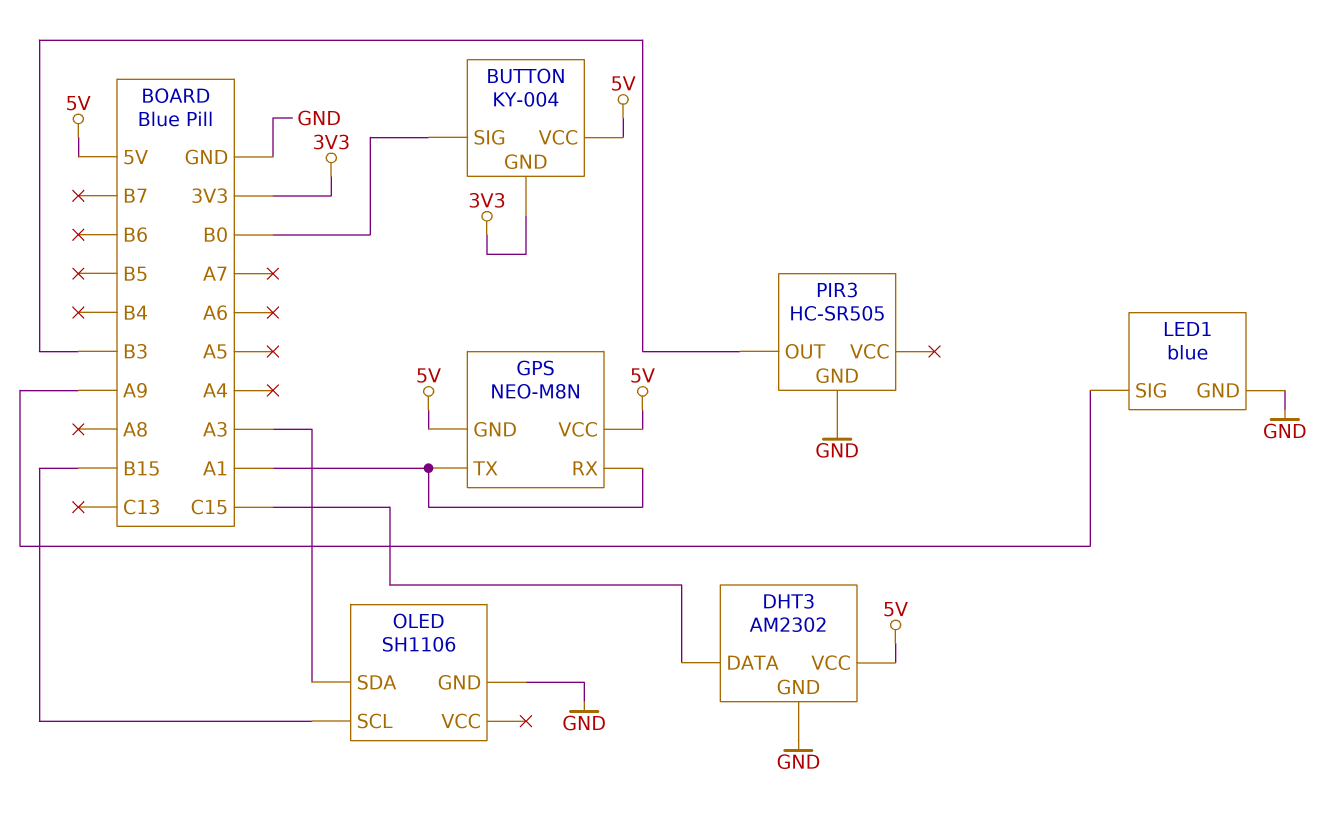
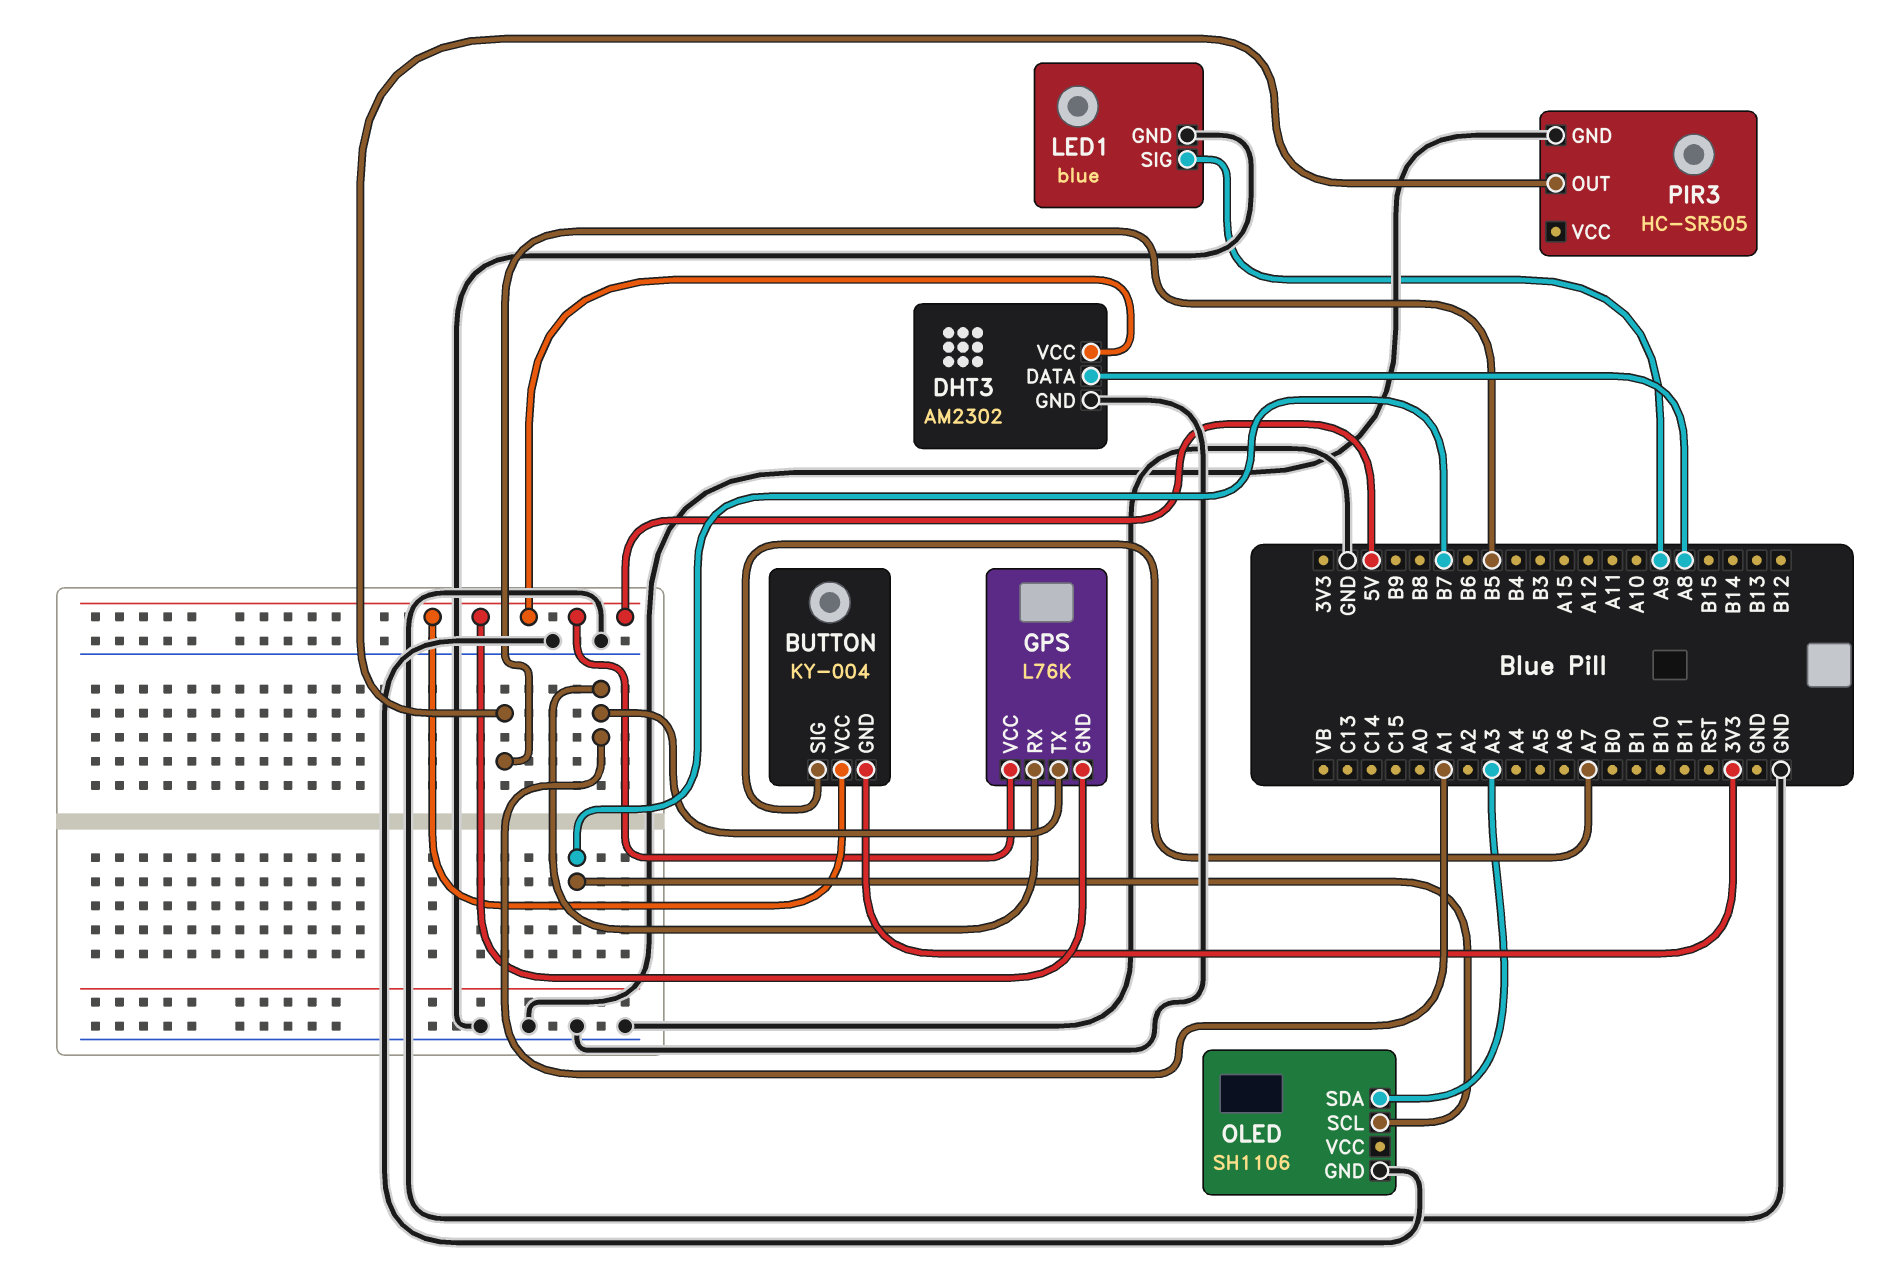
BUTTON pin SIG: B0 -> A7
DHT3 pin DATA: C15 -> A8
GPS: NEO-M8N -> L76K
OLED pin SCL: B15 -> B7
PIR3 pin OUT: B3 -> B5

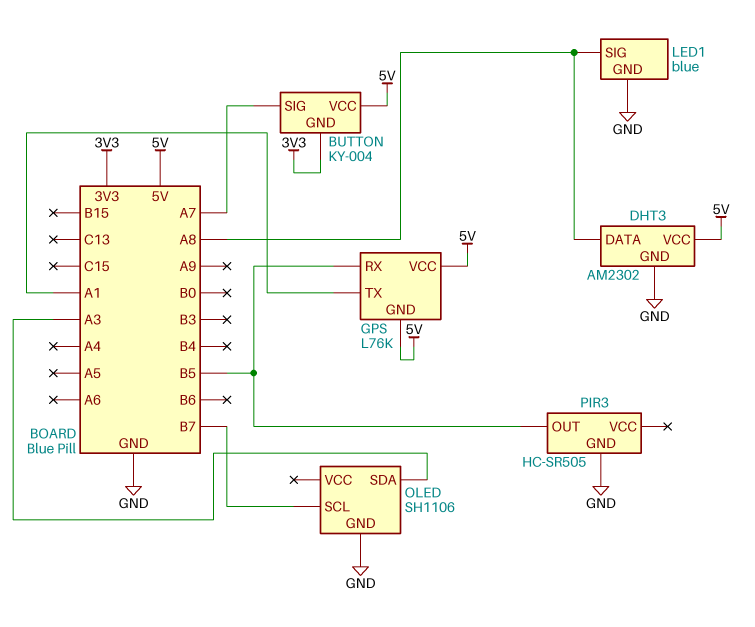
GPS pin RX: A1 -> B5
LED1 pin SIG: A9 -> A8

